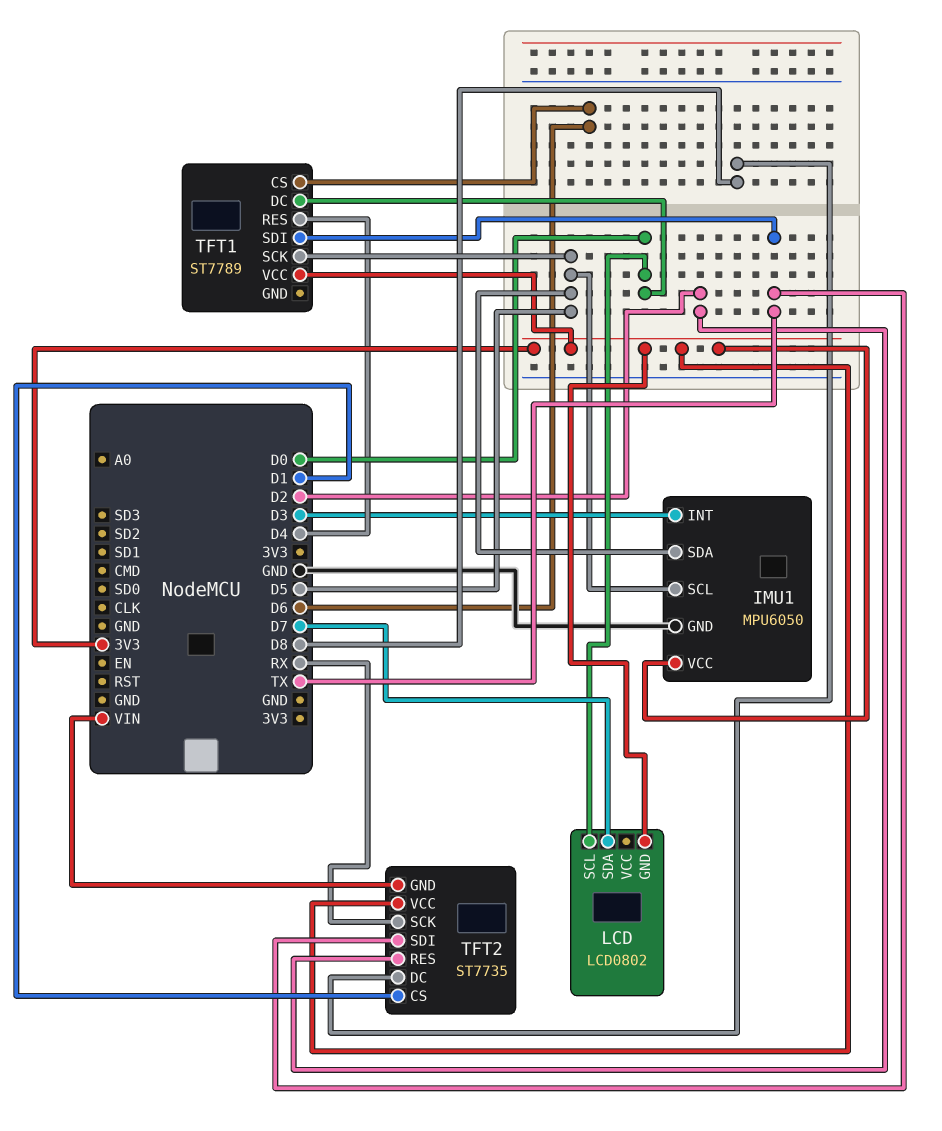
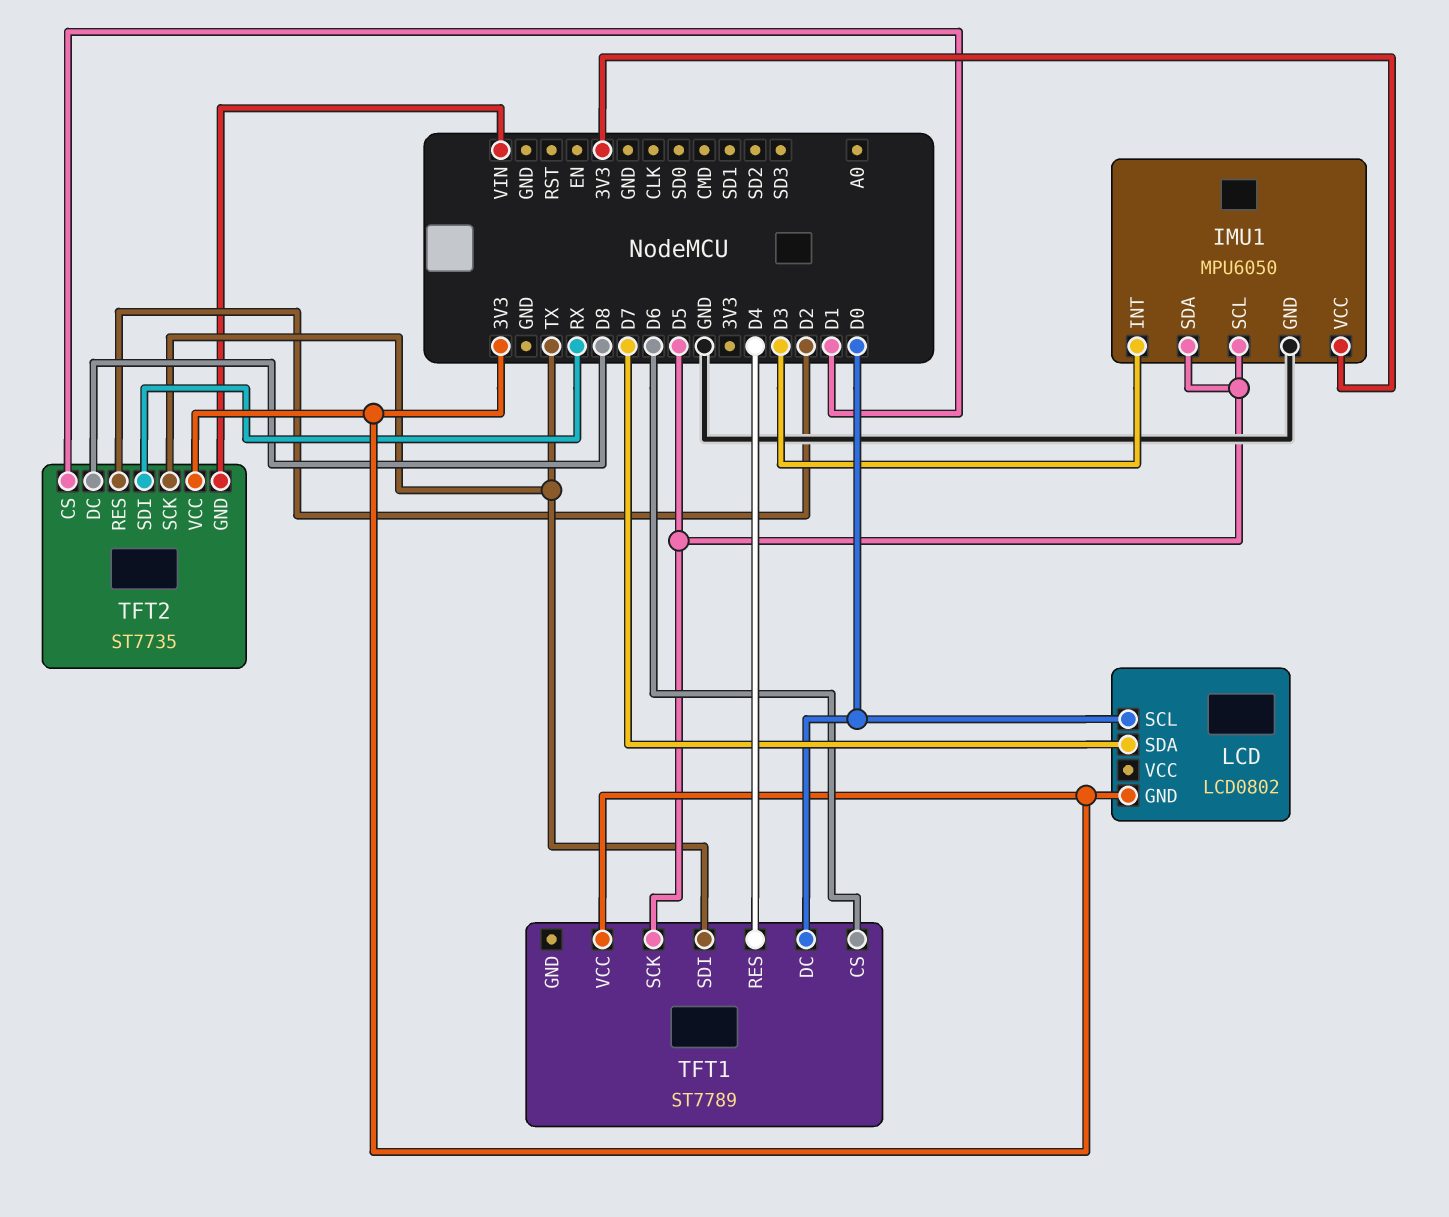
TFT2 pin SCK: RX -> TX
TFT2 pin SDI: TX -> RX

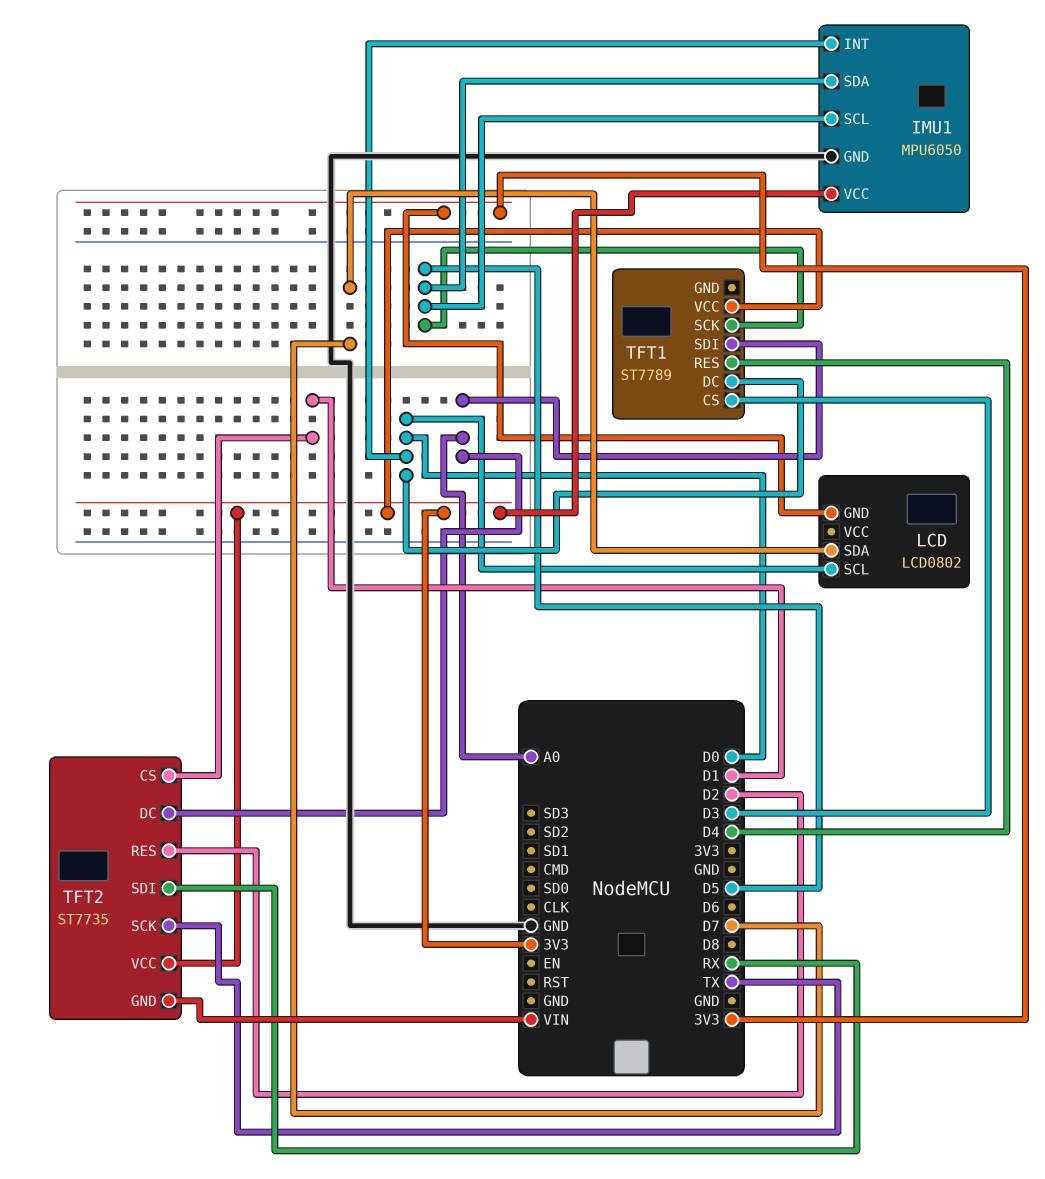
IMU1 pin INT: D3 -> D0
TFT1 pin CS: D6 -> D3
TFT1 pin SDI: TX -> A0
TFT2 pin DC: D8 -> A0

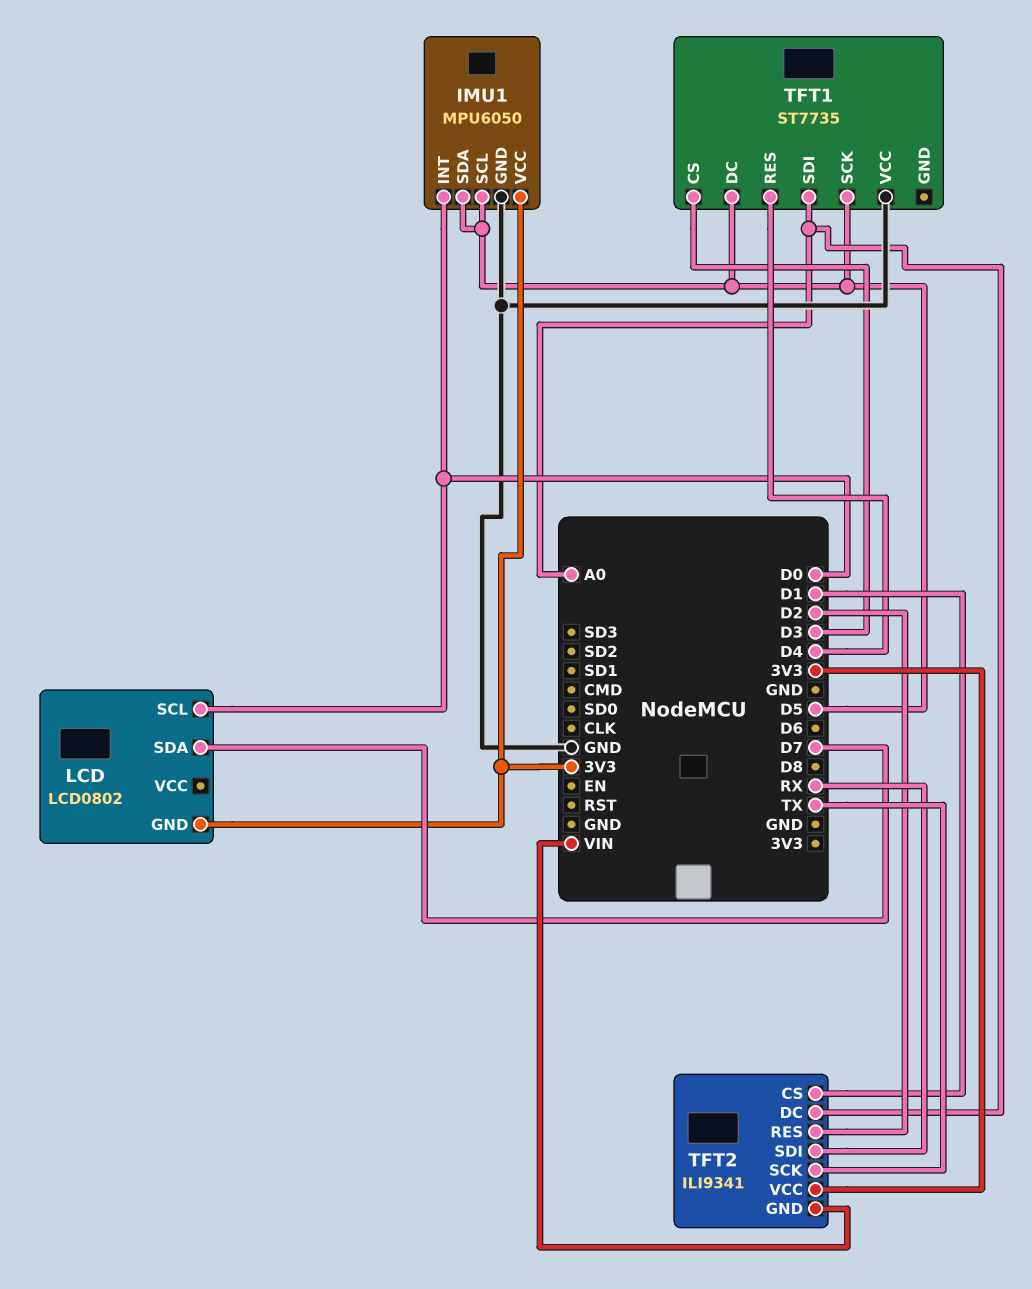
TFT1: ST7789 -> ST7735
TFT1 pin DC: D0 -> D5
TFT1 pin VCC: 3V3 -> GND
TFT2: ST7735 -> ILI9341

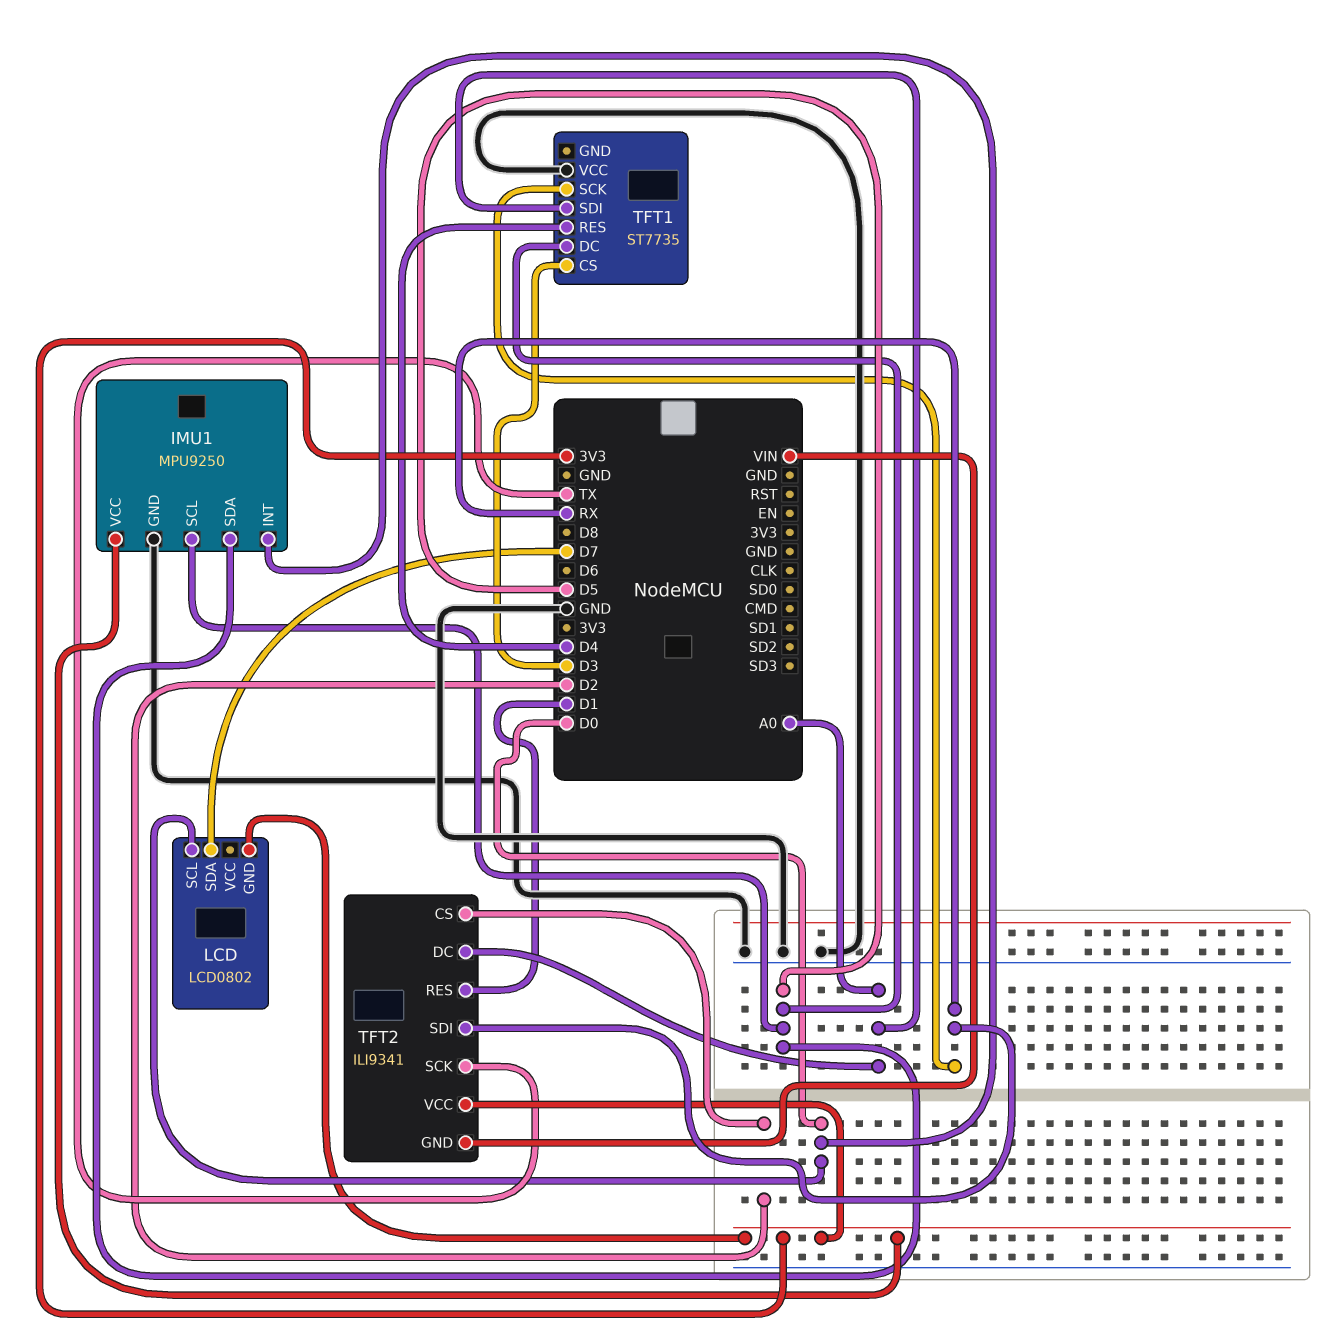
IMU1: MPU6050 -> MPU9250
TFT1 pin SCK: D5 -> RX
TFT2 pin CS: D1 -> D2
TFT2 pin RES: D2 -> D1

